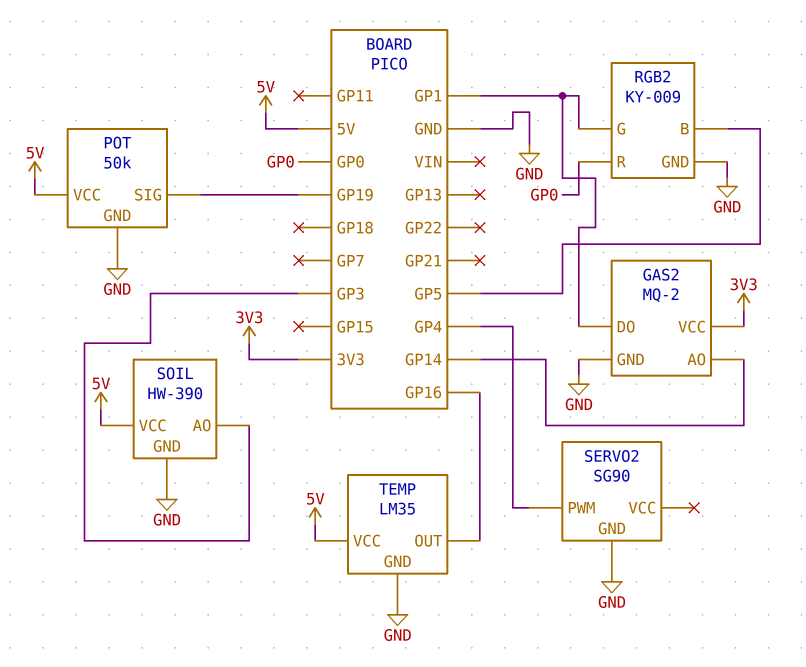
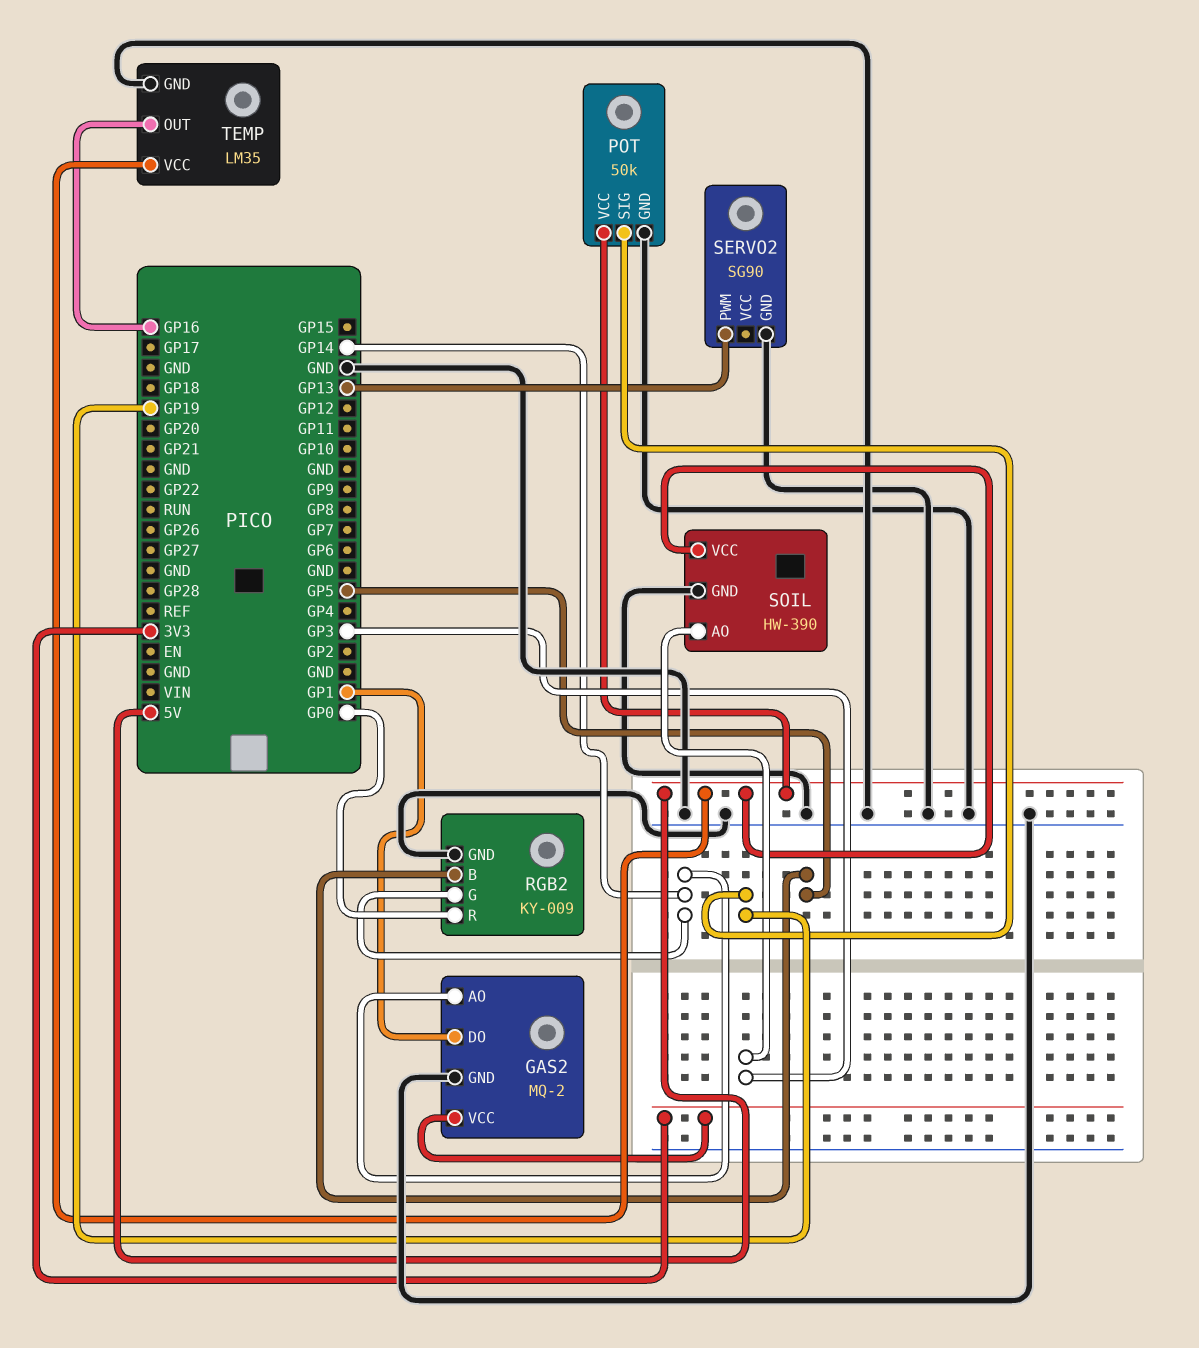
RGB2 pin G: GP1 -> GP14
SERVO2 pin PWM: GP4 -> GP13

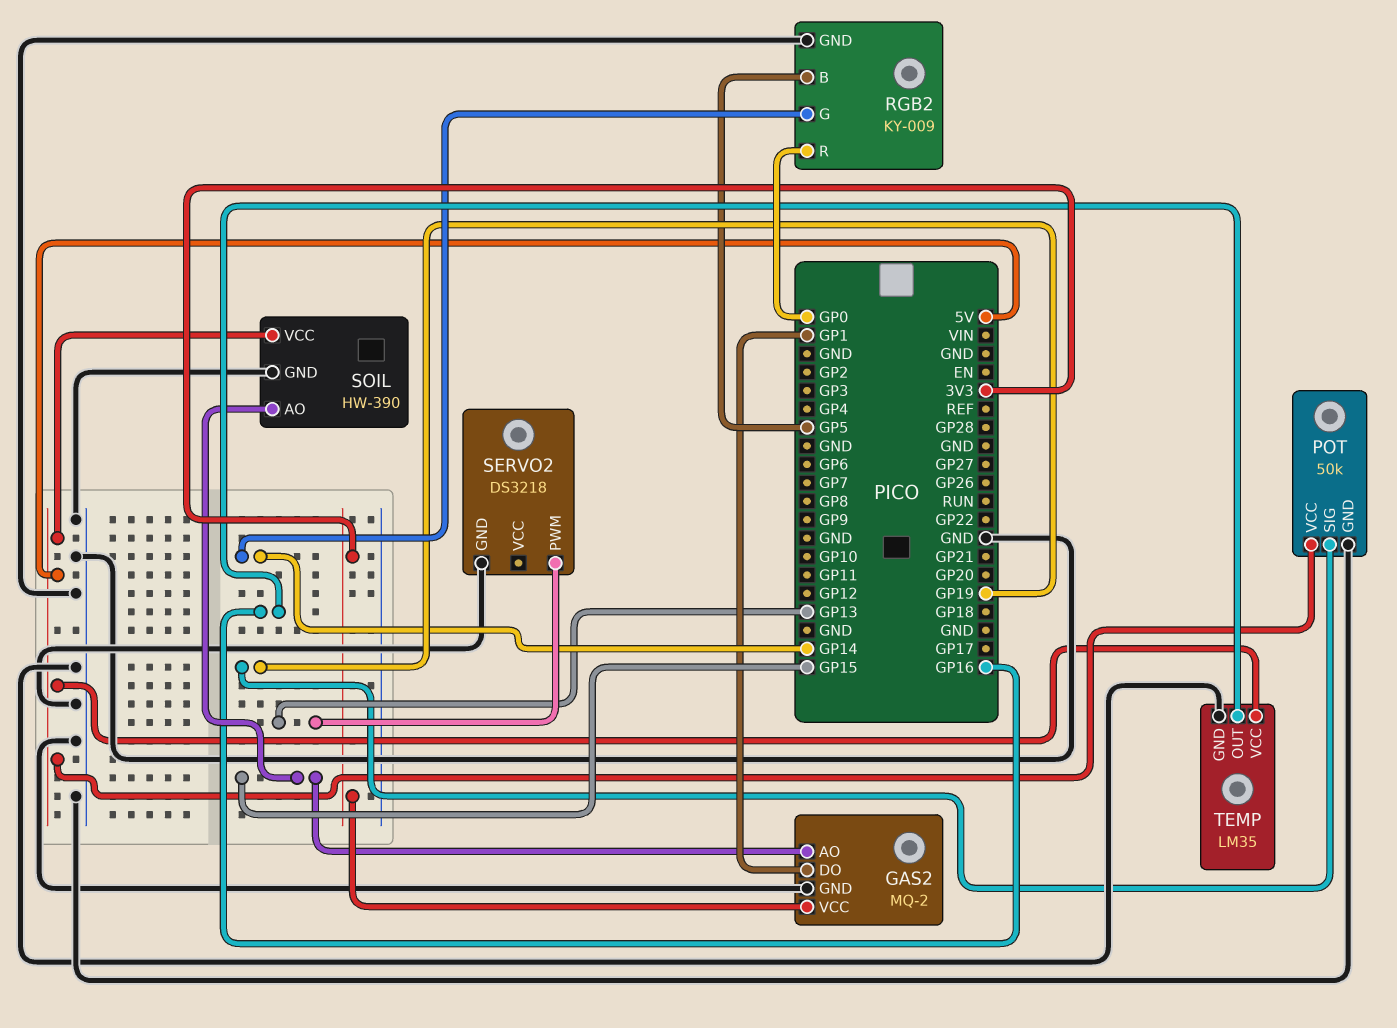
GAS2 pin AO: GP14 -> GP15
SERVO2: SG90 -> DS3218
SOIL pin AO: GP3 -> GP15

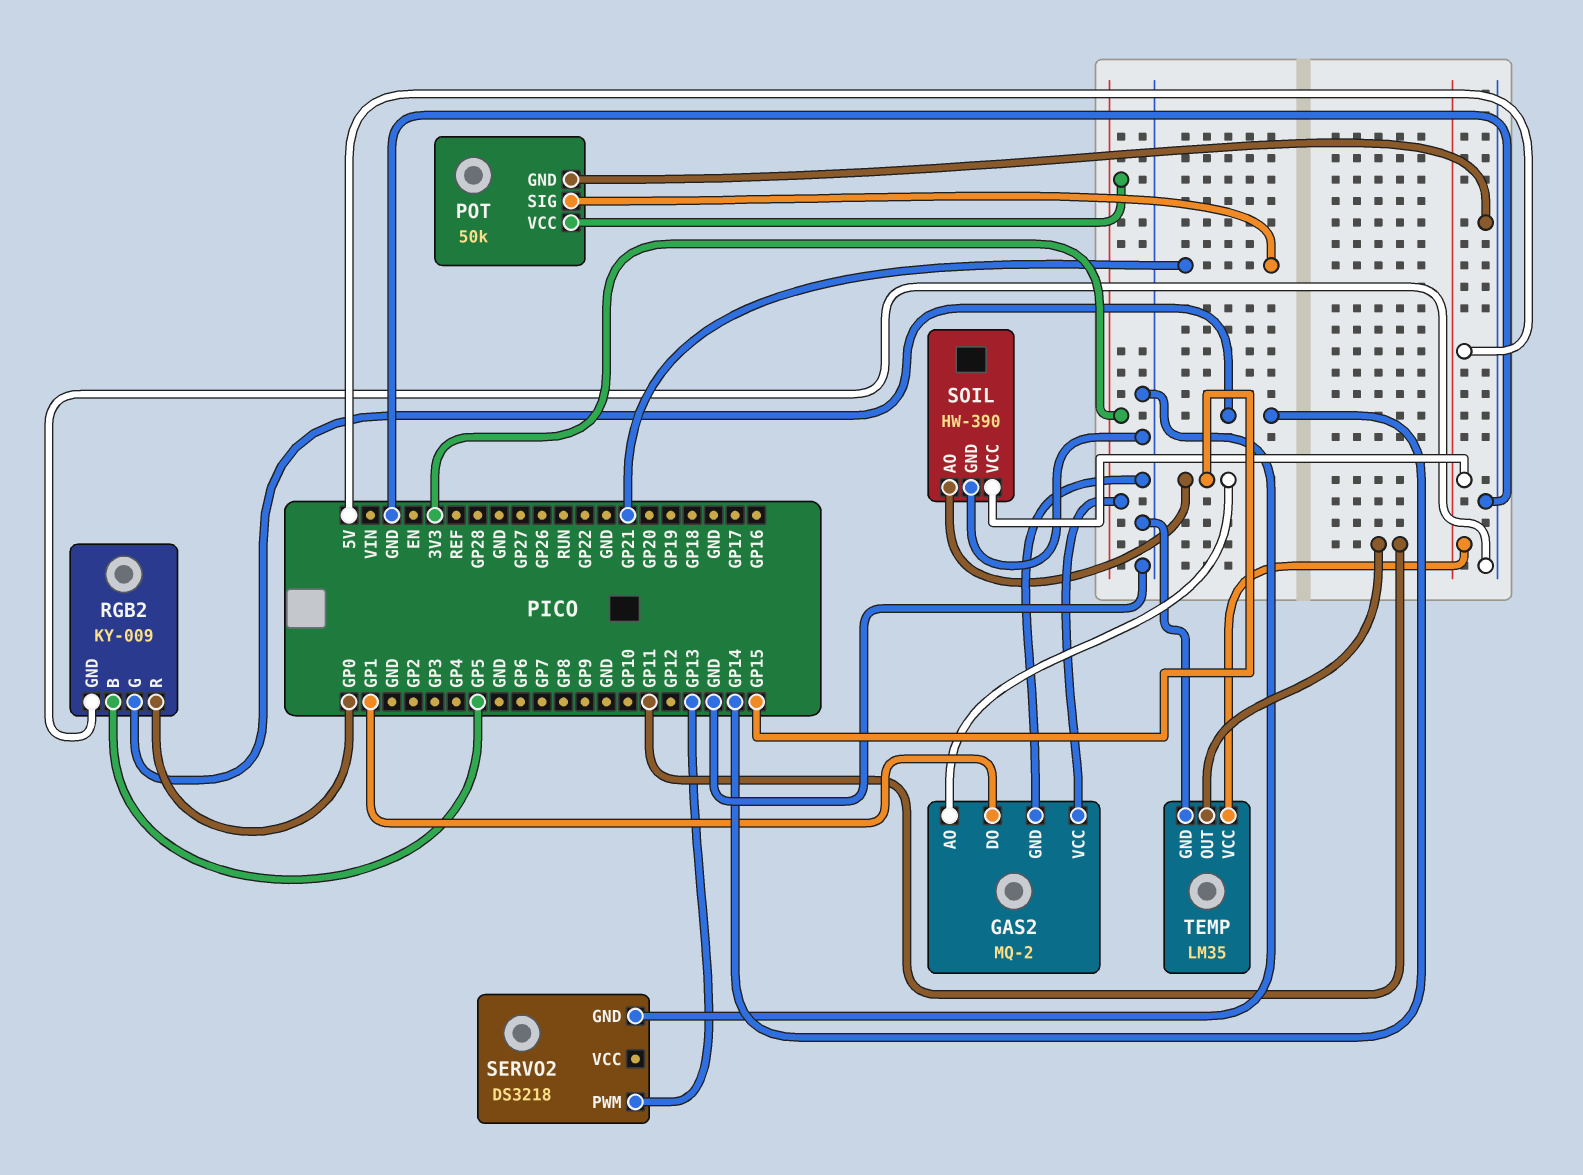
POT pin SIG: GP19 -> GP21
POT pin VCC: 5V -> 3V3
TEMP pin OUT: GP16 -> GP11

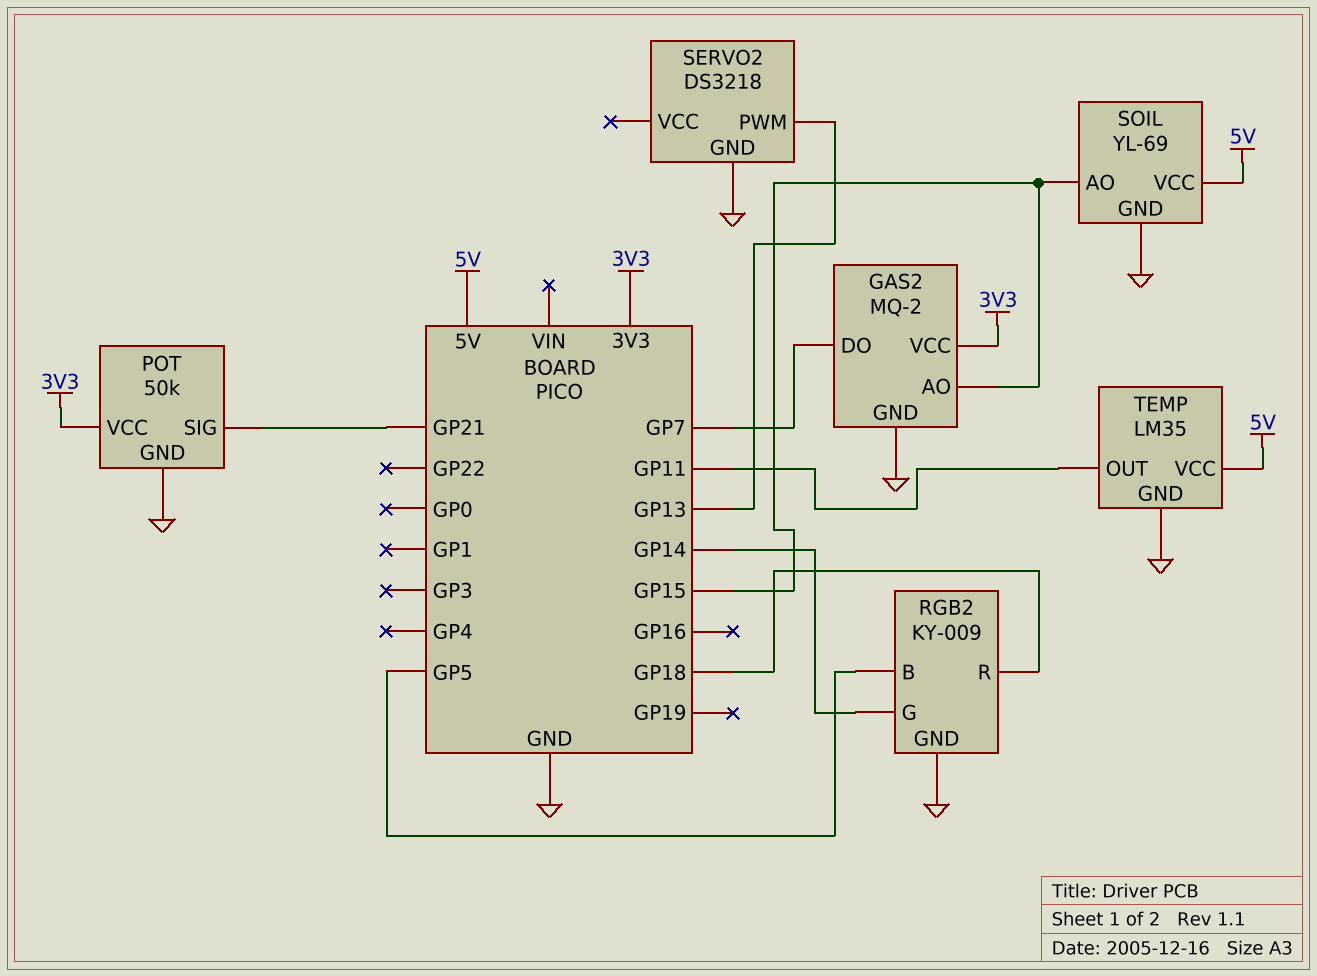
GAS2 pin DO: GP1 -> GP7
RGB2 pin R: GP0 -> GP18
SOIL: HW-390 -> YL-69

